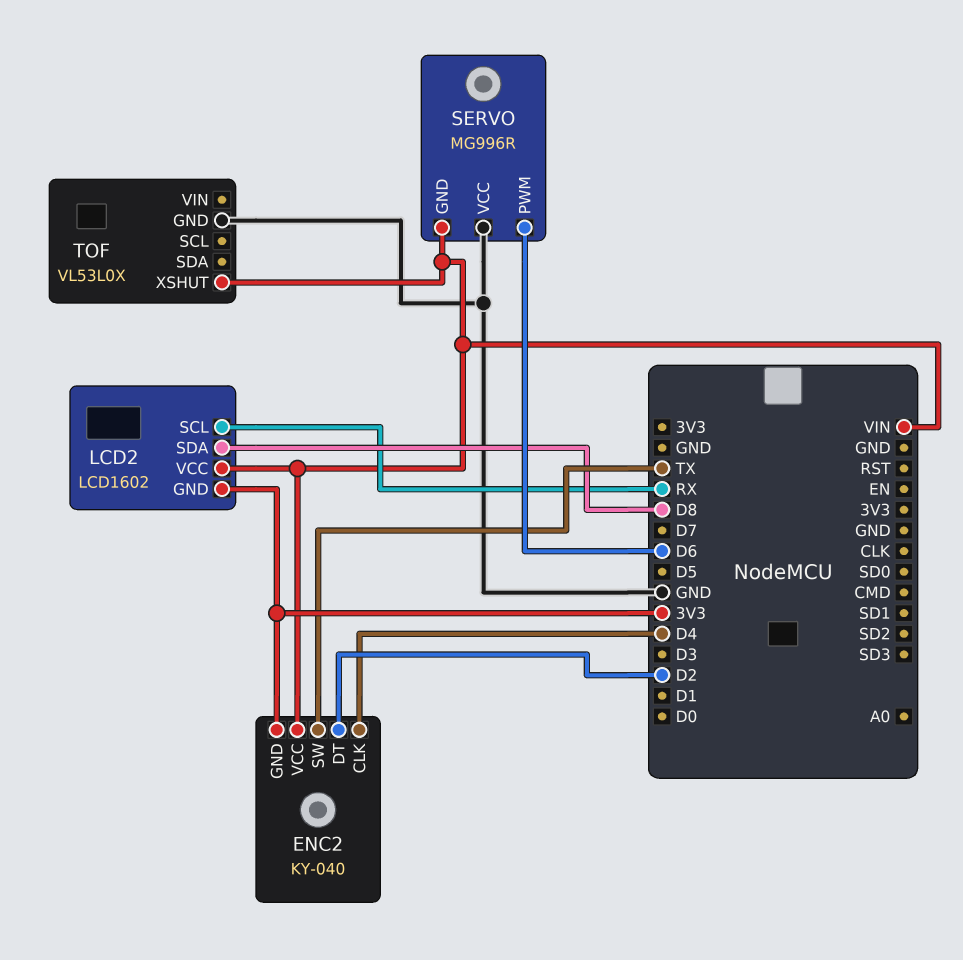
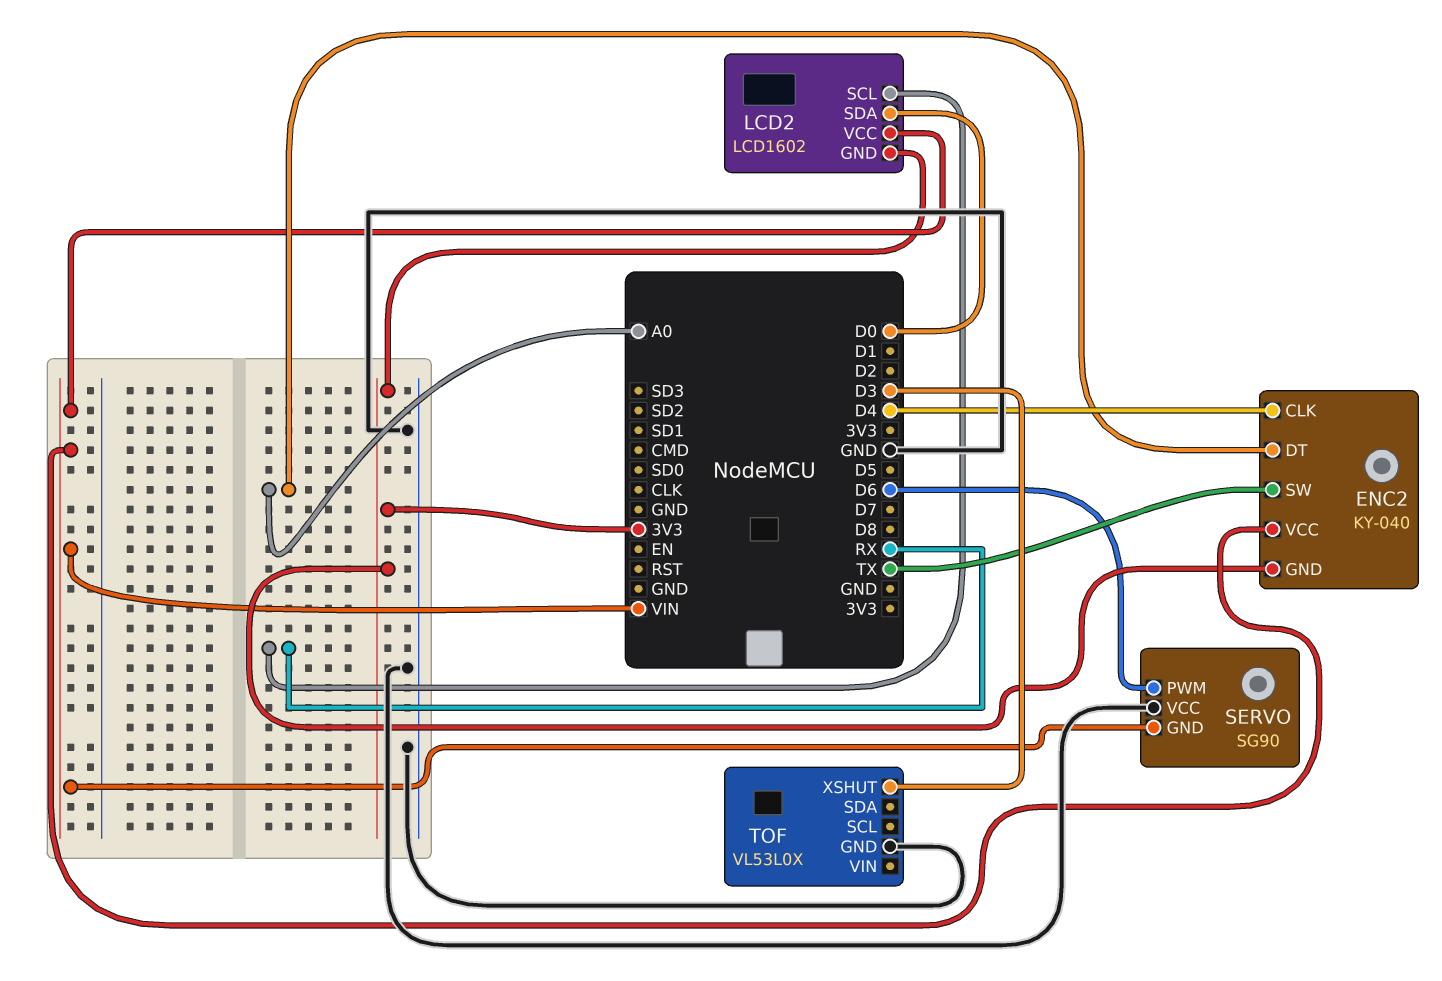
ENC2 pin DT: D2 -> A0
LCD2 pin SDA: D8 -> D0
SERVO: MG996R -> SG90
TOF pin XSHUT: VIN -> D3

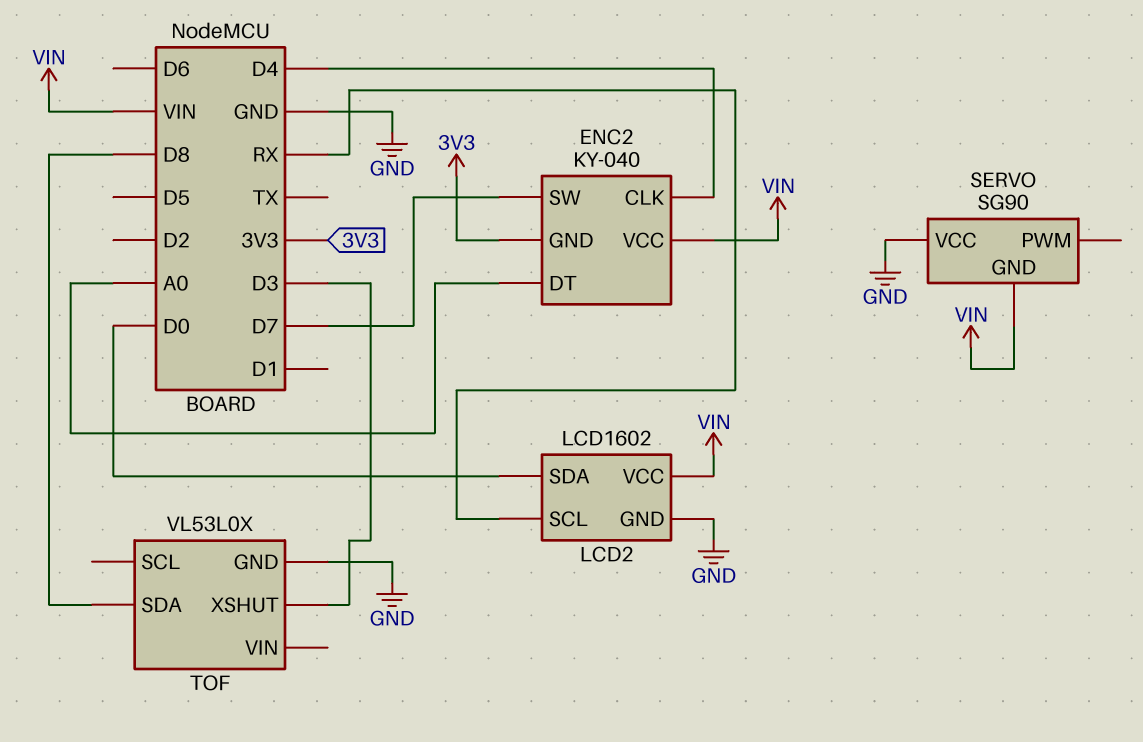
ENC2 pin SW: TX -> D7
LCD2 pin GND: 3V3 -> GND
SERVO pin PWM: D6 -> none
TOF pin SDA: none -> D8

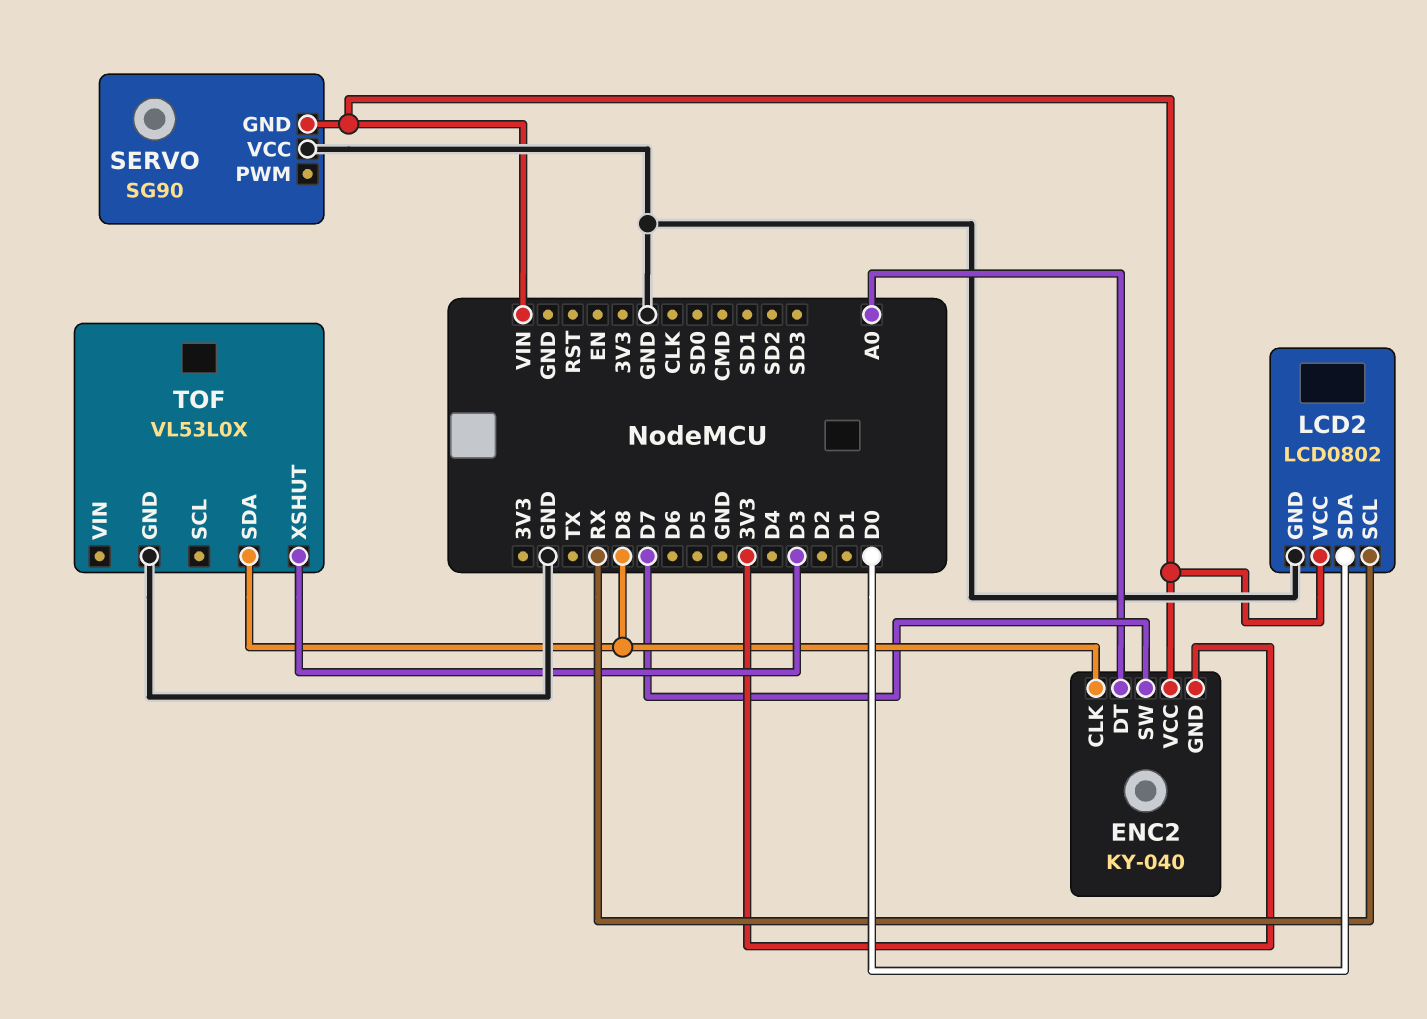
ENC2 pin CLK: D4 -> D8
LCD2: LCD1602 -> LCD0802

